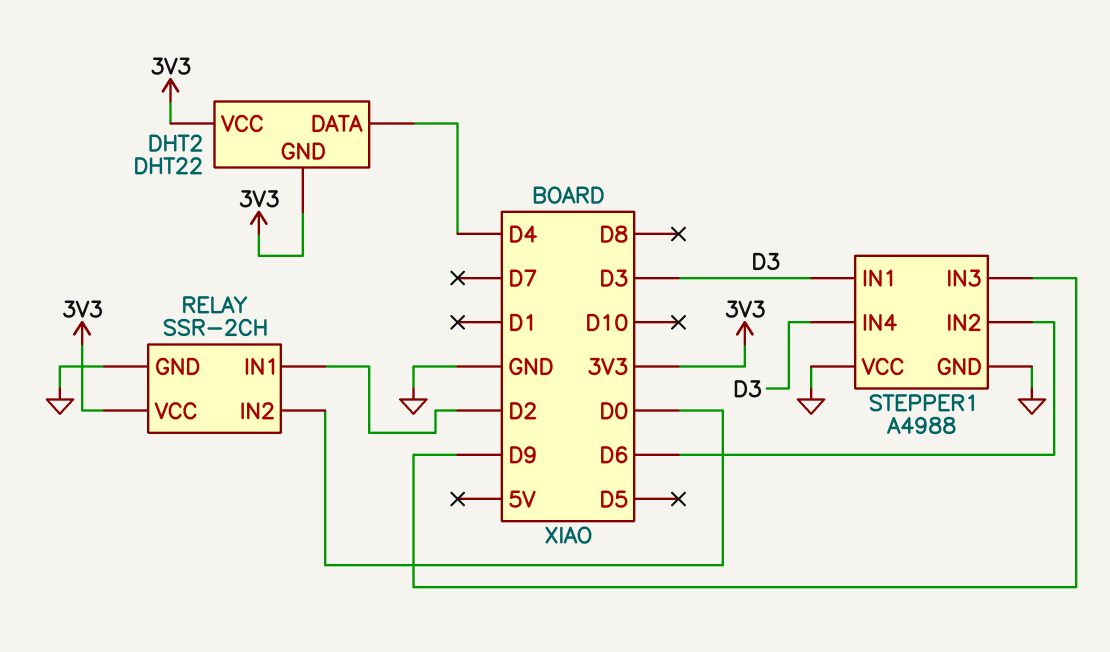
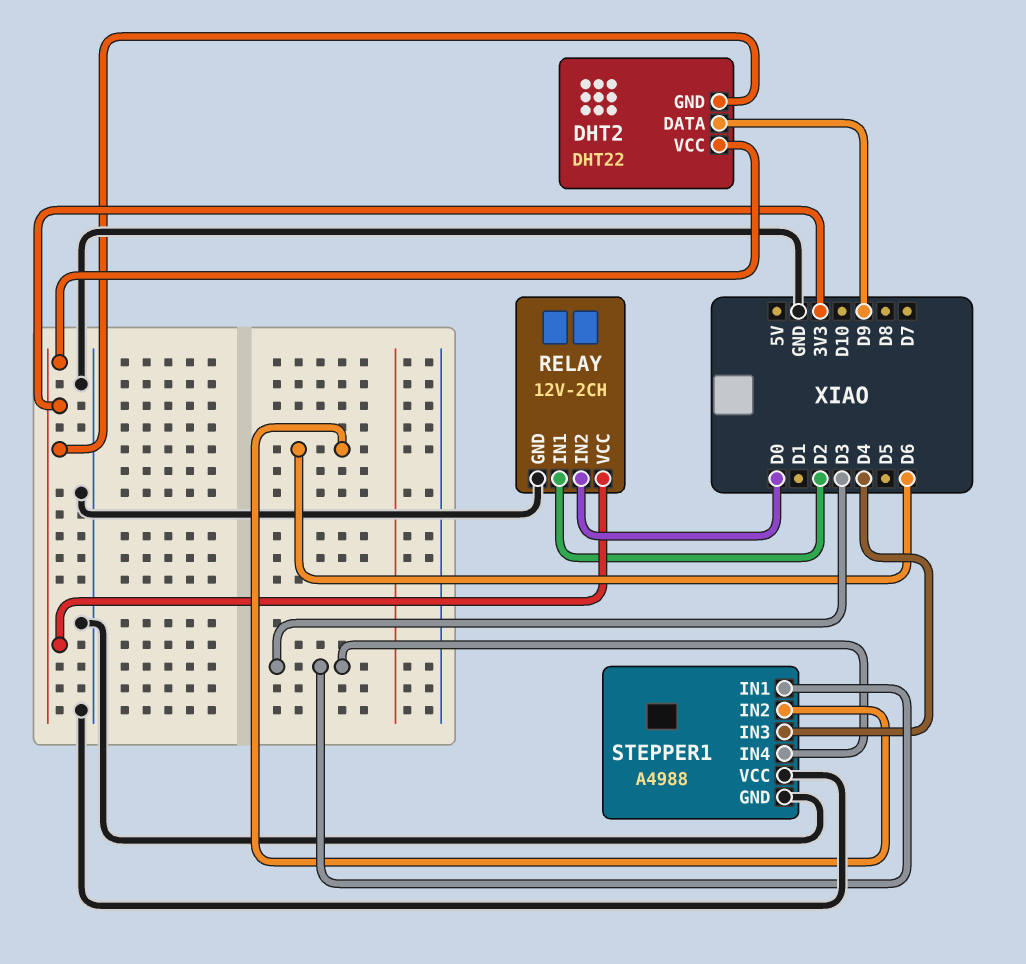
DHT2 pin DATA: D4 -> D9
RELAY: SSR-2CH -> 12V-2CH
STEPPER1 pin IN3: D9 -> D4

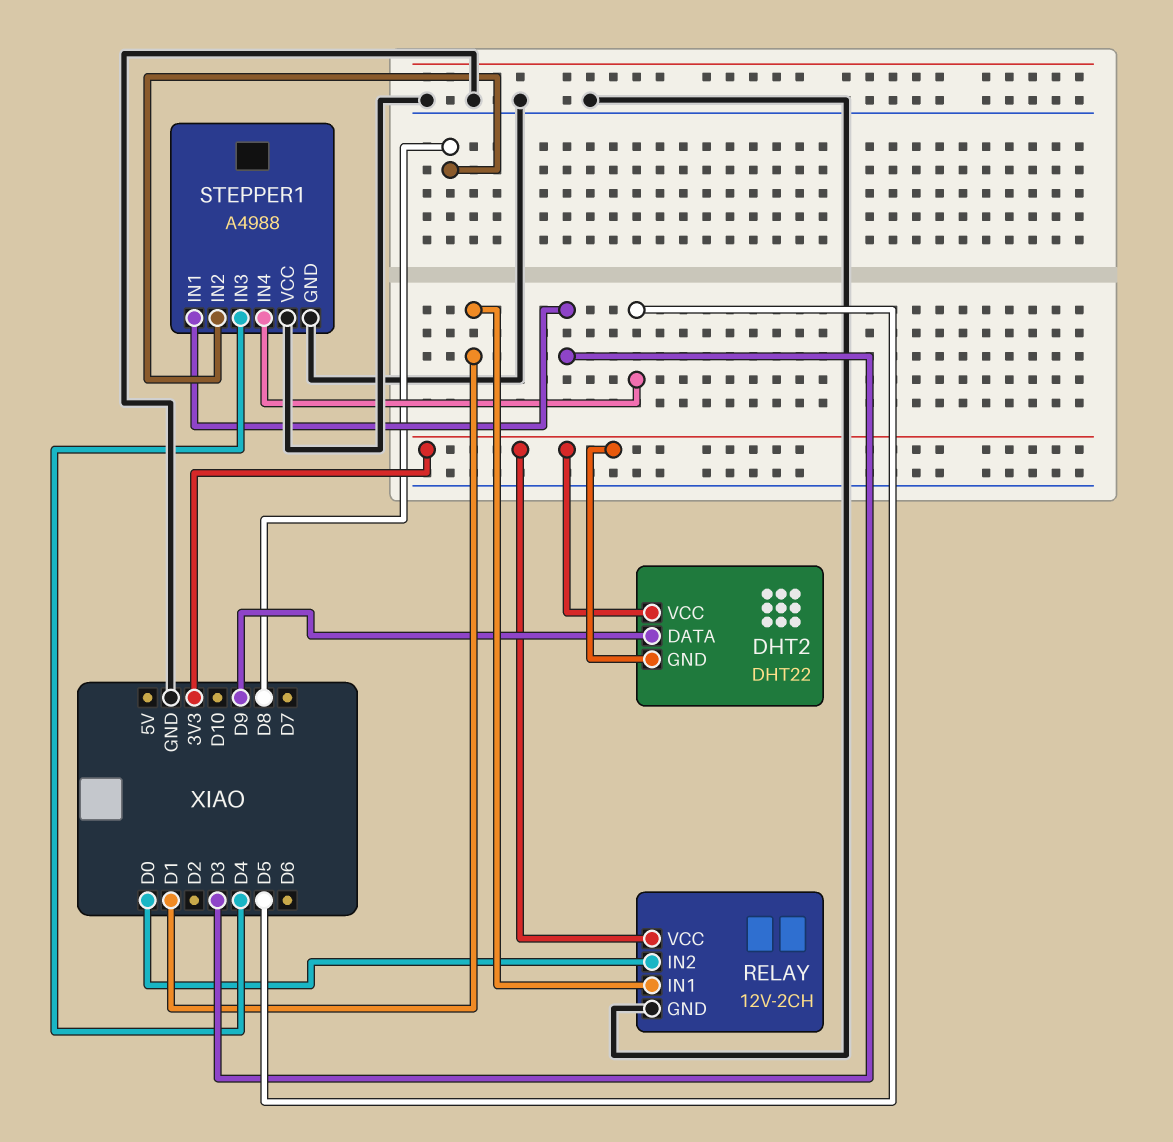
RELAY pin IN1: D2 -> D1
STEPPER1 pin IN2: D6 -> D8
STEPPER1 pin IN4: D3 -> D5

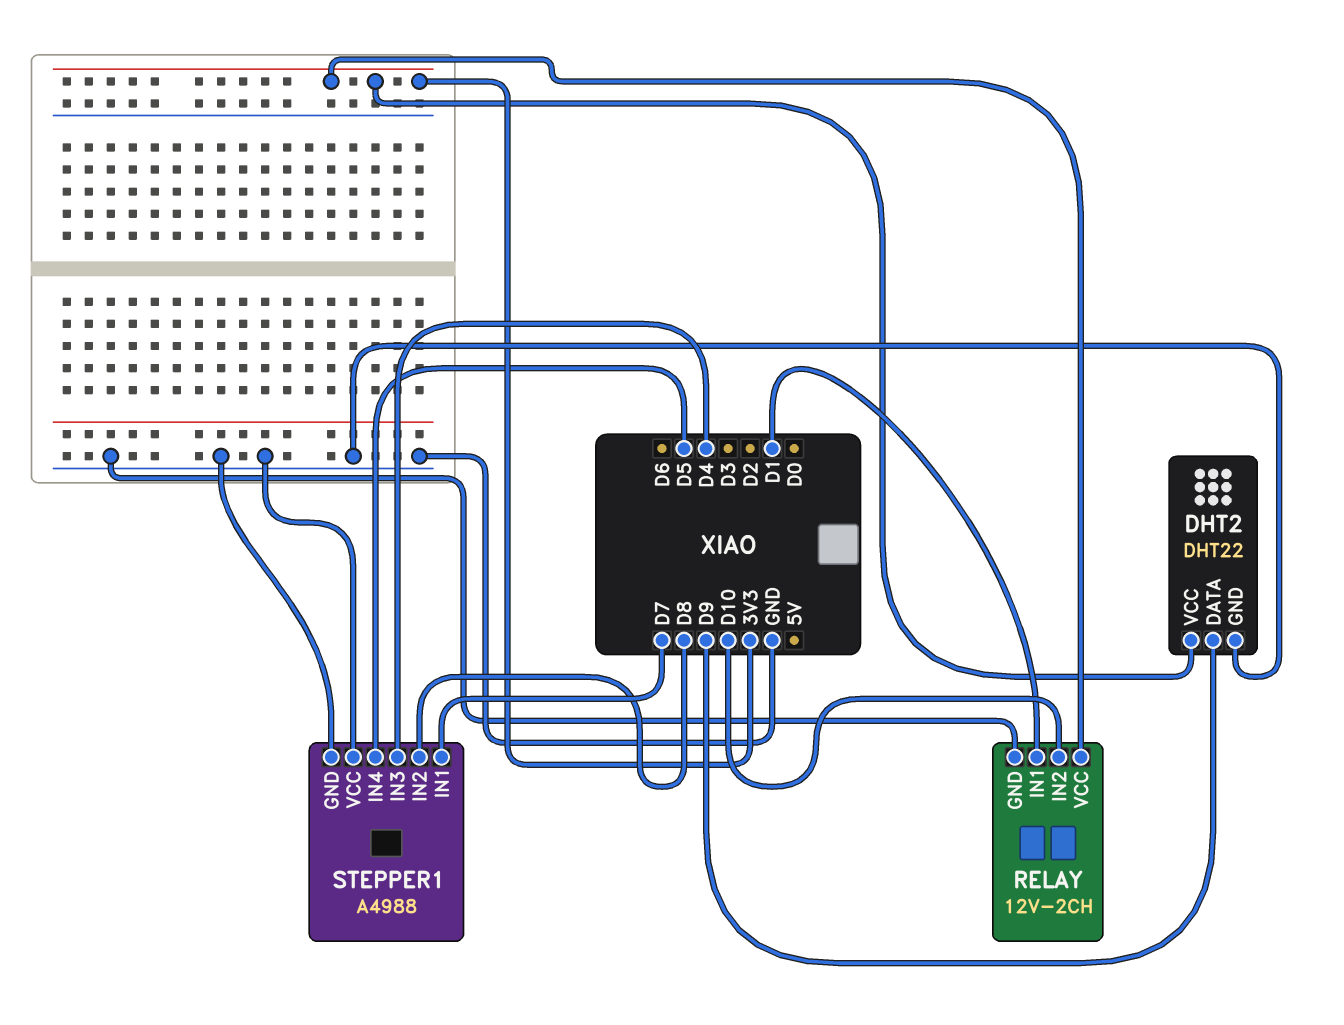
DHT2 pin GND: 3V3 -> GND
RELAY pin IN2: D0 -> D10
STEPPER1 pin IN1: D3 -> D7

